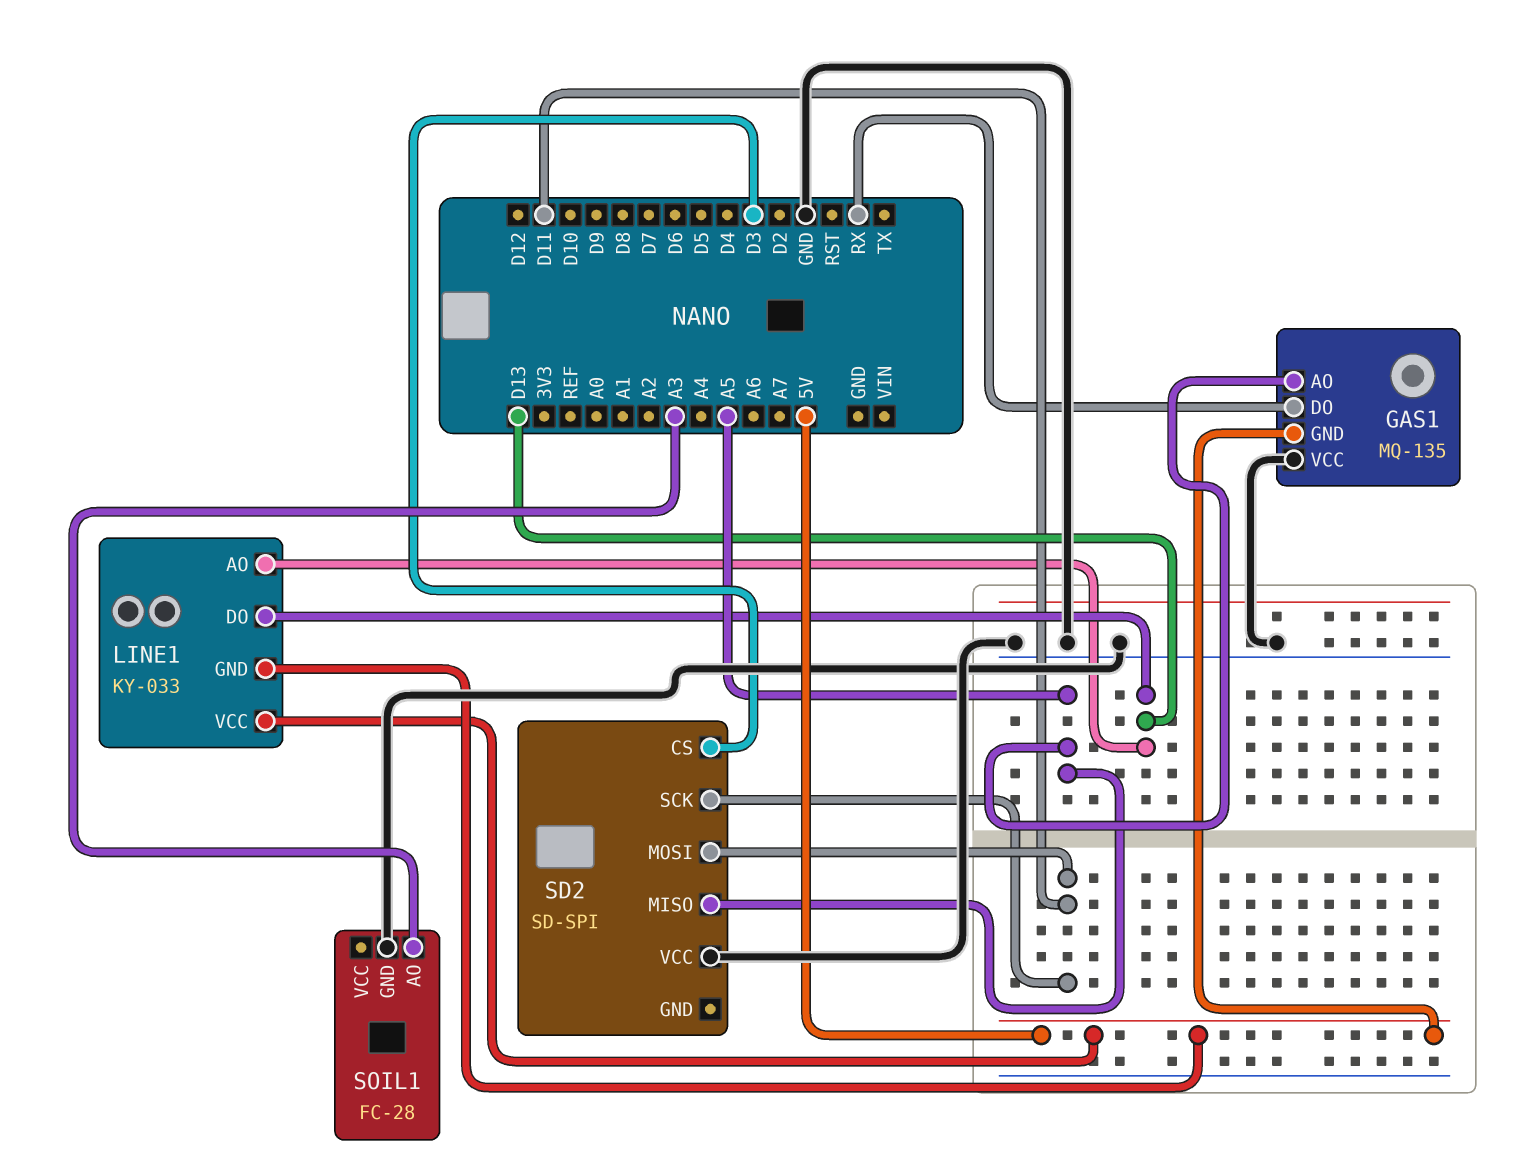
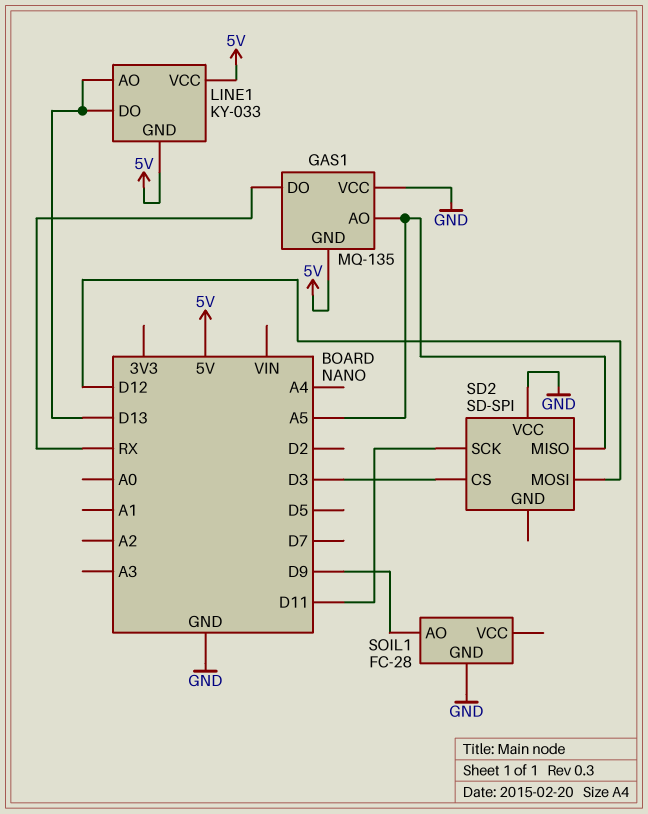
SD2 pin MOSI: D11 -> D12
SOIL1 pin AO: A3 -> D9

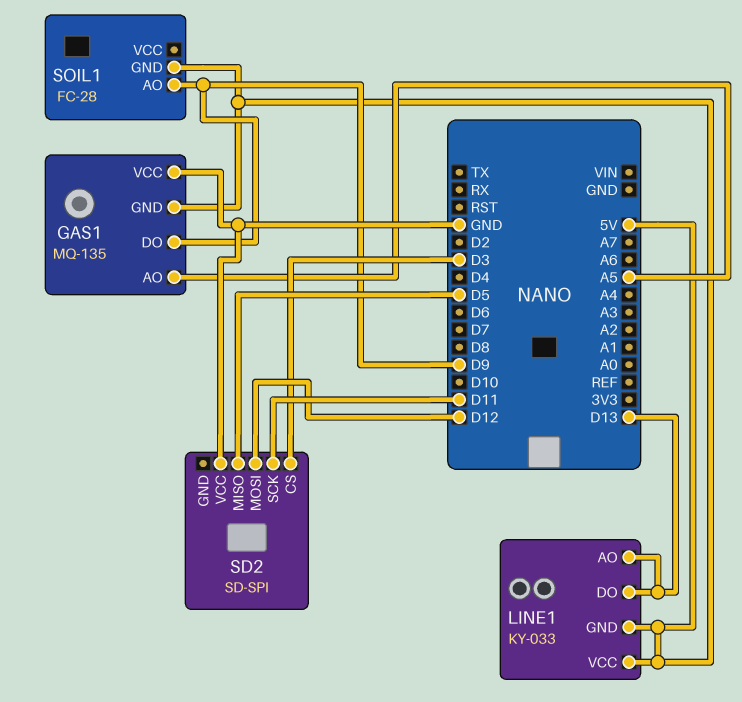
GAS1 pin DO: RX -> D9
SD2 pin MISO: A5 -> D5
SOIL1 pin GND: GND -> 5V

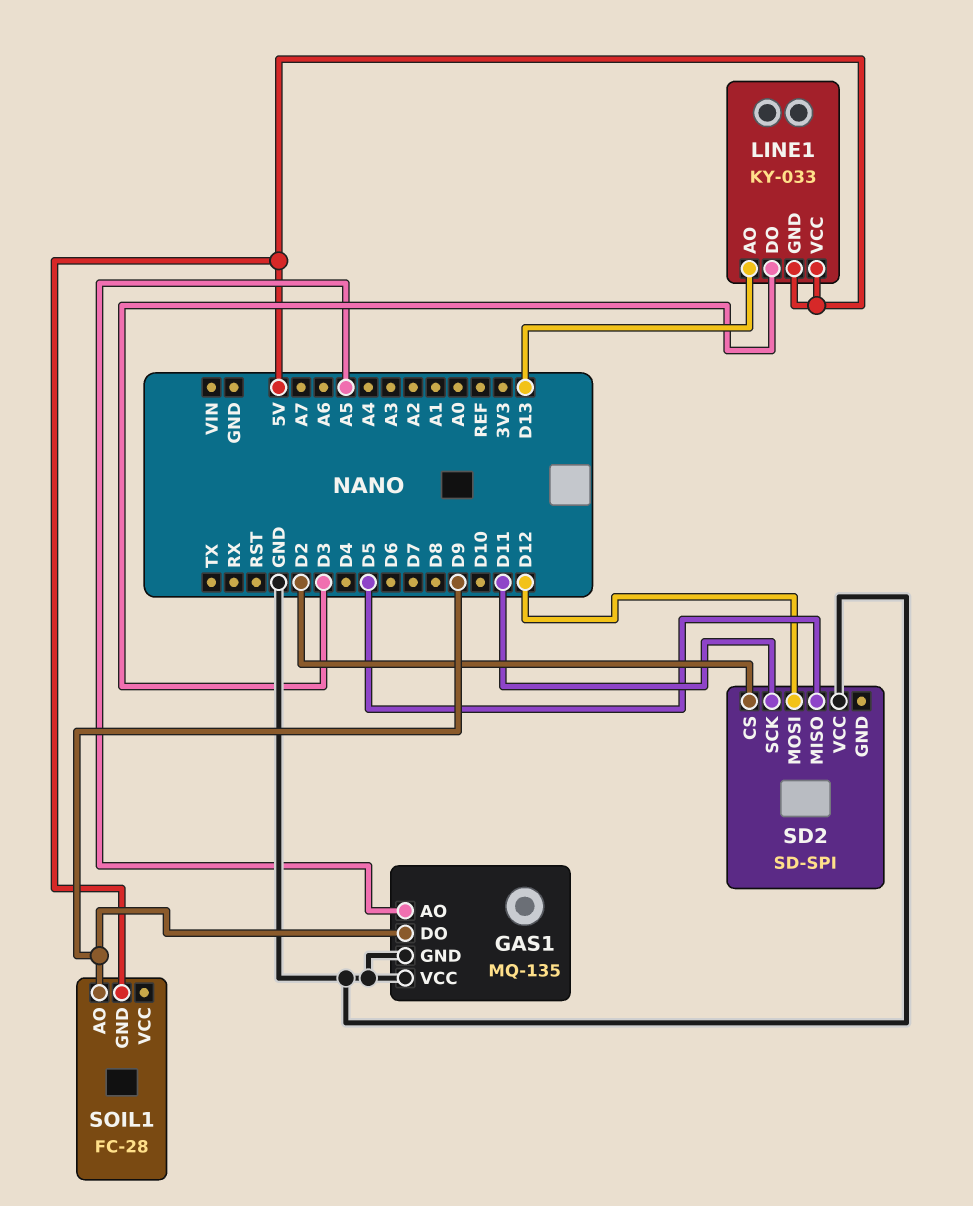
GAS1 pin GND: 5V -> GND
LINE1 pin DO: D13 -> D3
SD2 pin CS: D3 -> D2

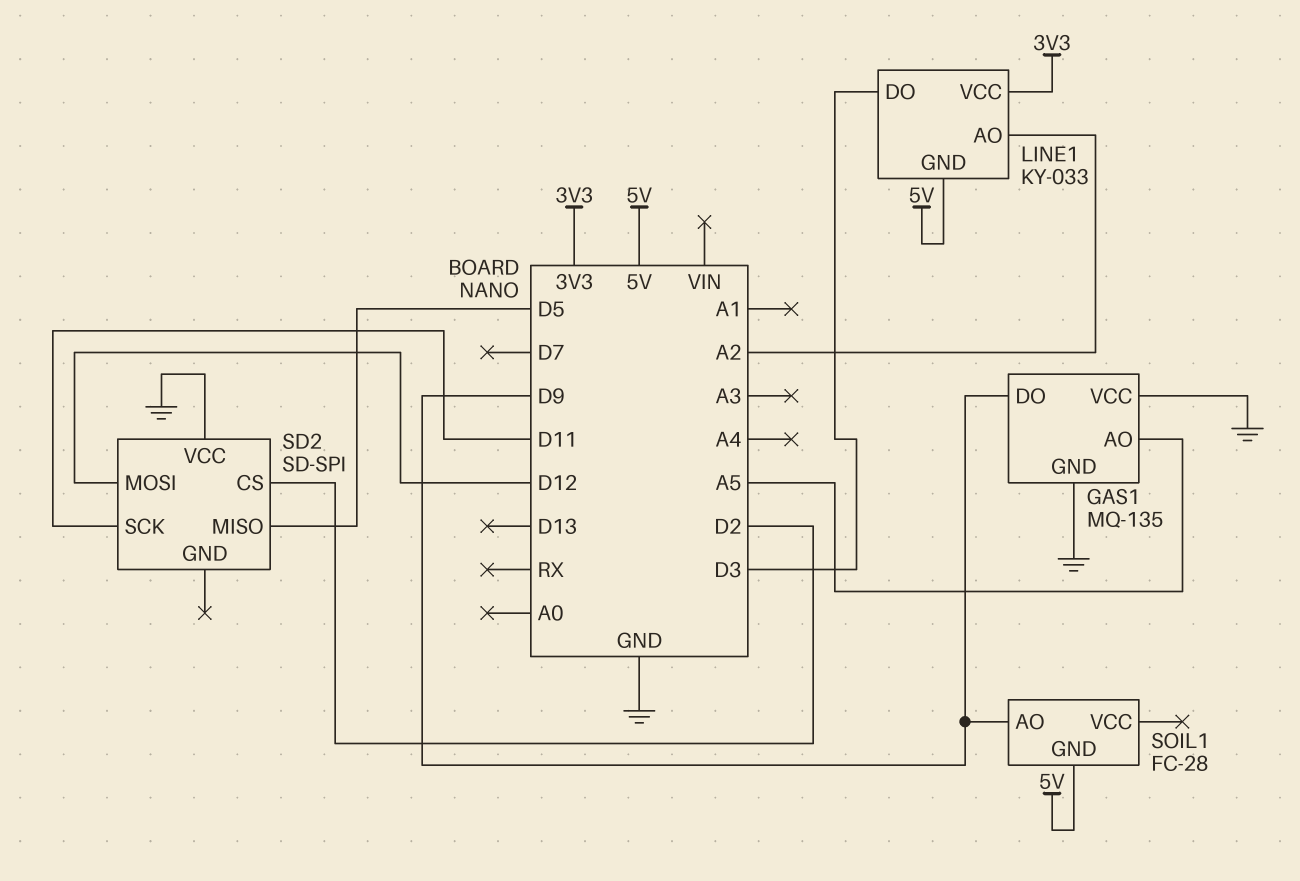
LINE1 pin AO: D13 -> A2
LINE1 pin VCC: 5V -> 3V3

